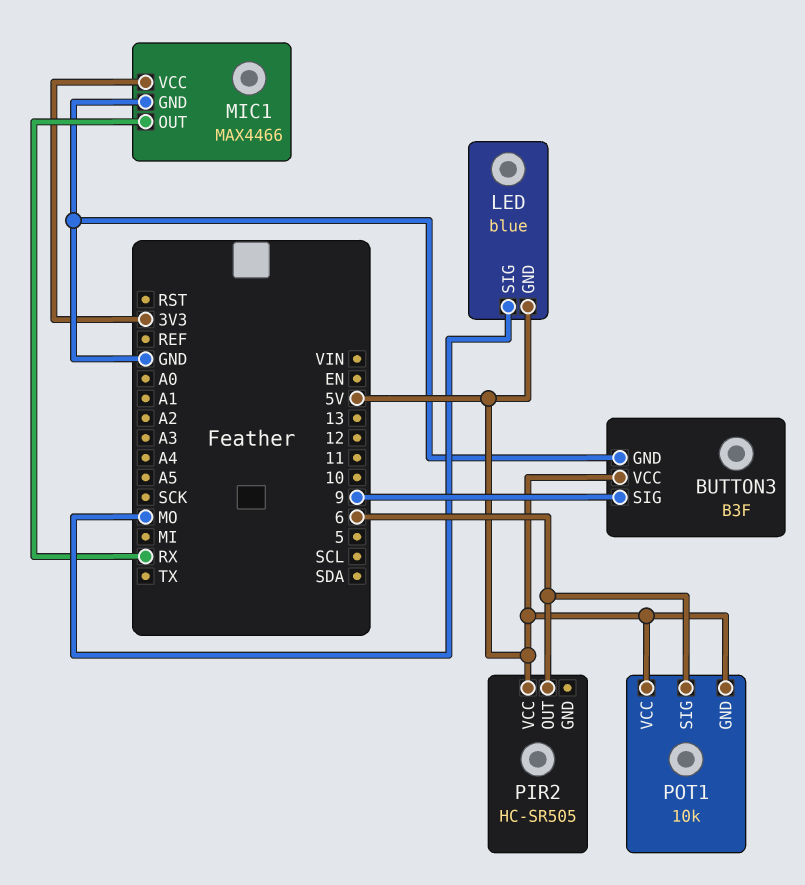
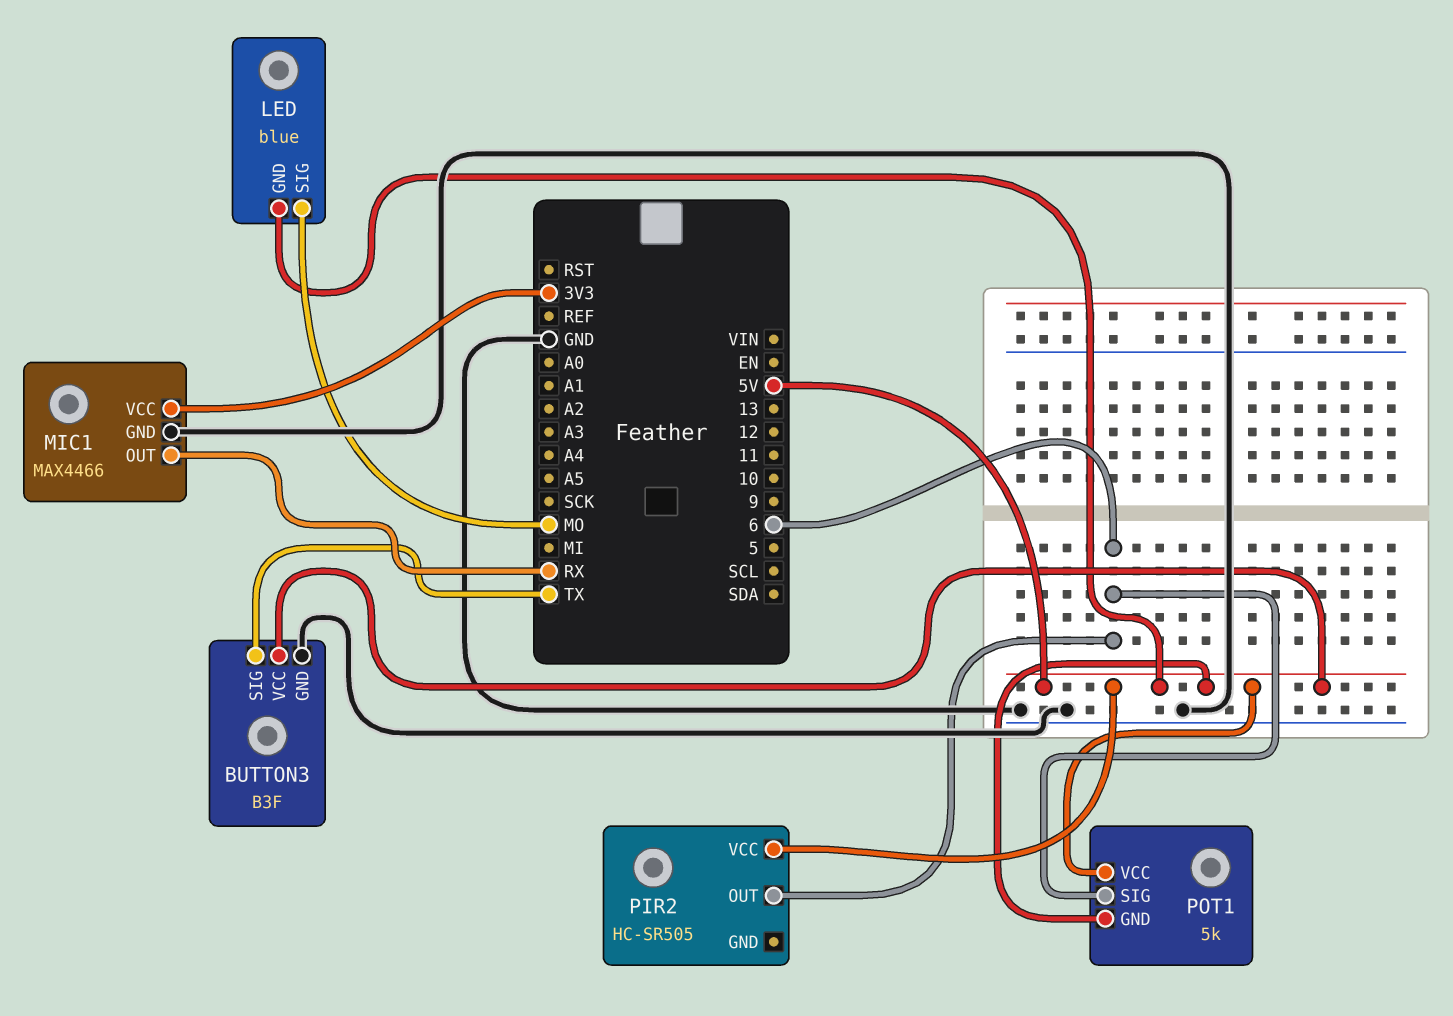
BUTTON3 pin SIG: 9 -> TX
POT1: 10k -> 5k

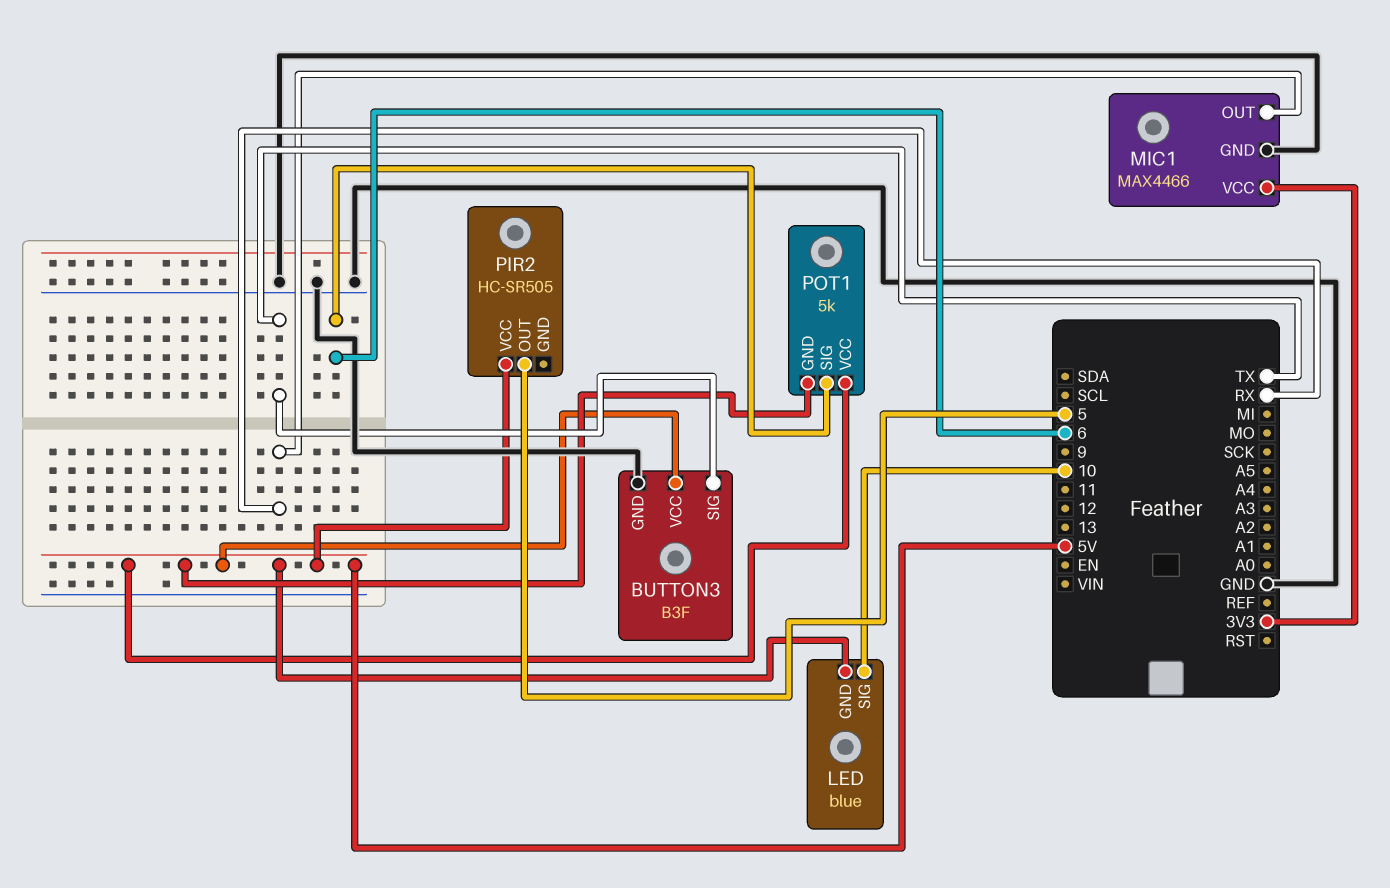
LED pin SIG: MO -> 10
PIR2 pin OUT: 6 -> 5

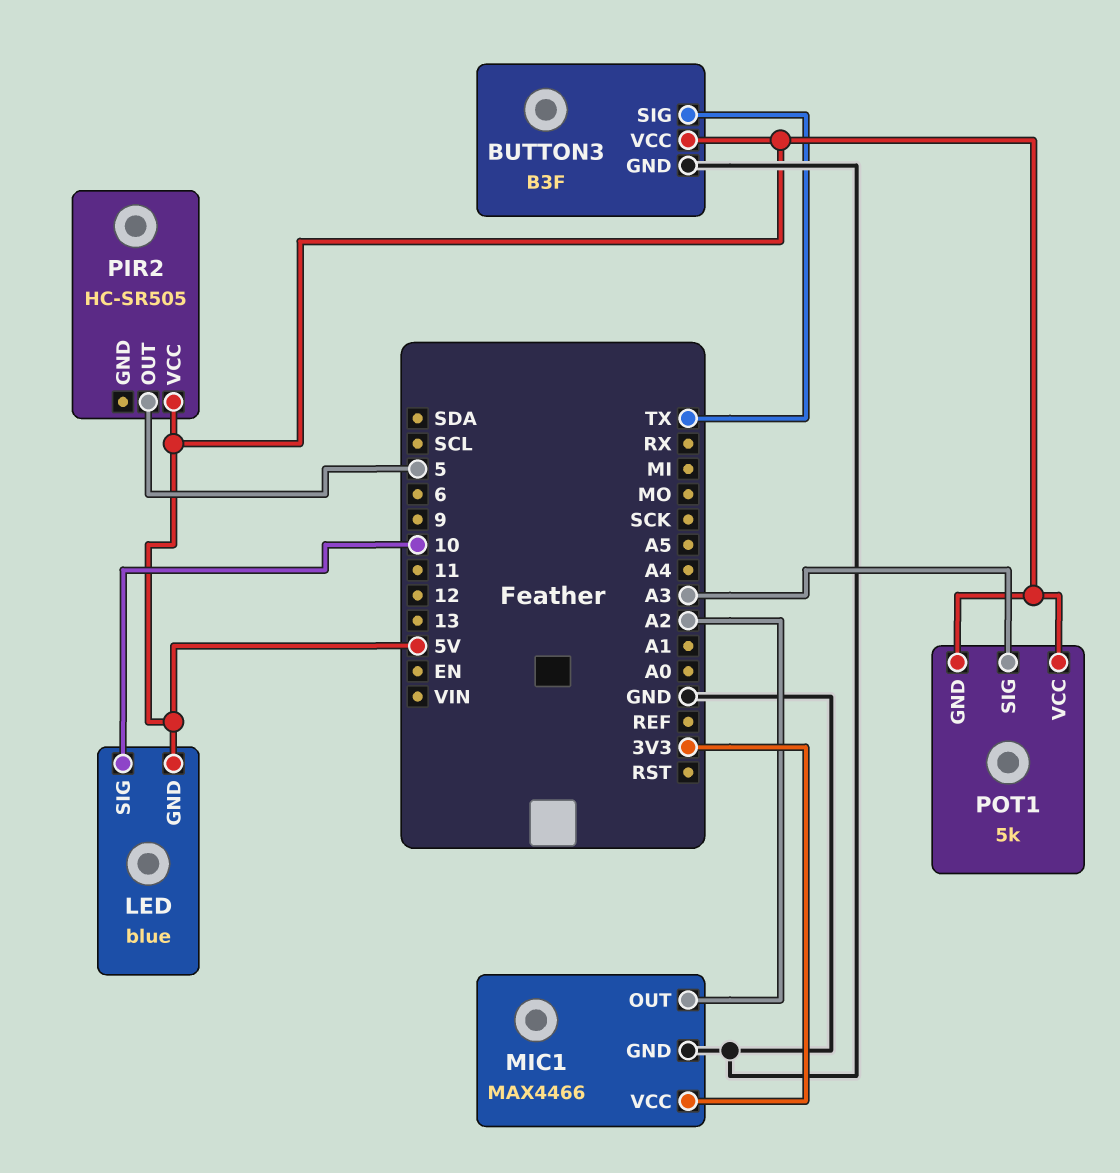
MIC1 pin OUT: RX -> A2
POT1 pin SIG: 6 -> A3

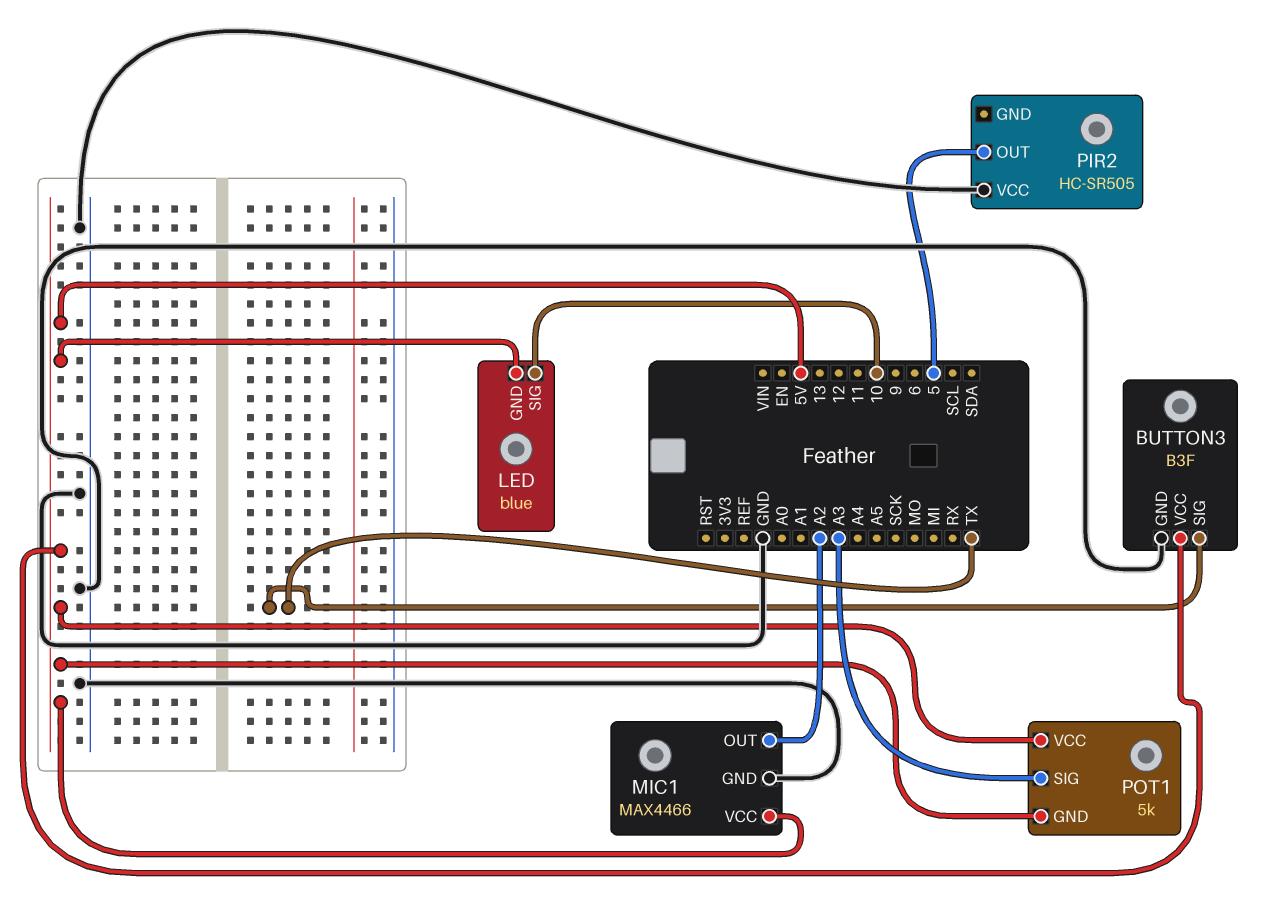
MIC1 pin VCC: 3V3 -> 5V
PIR2 pin VCC: 5V -> GND

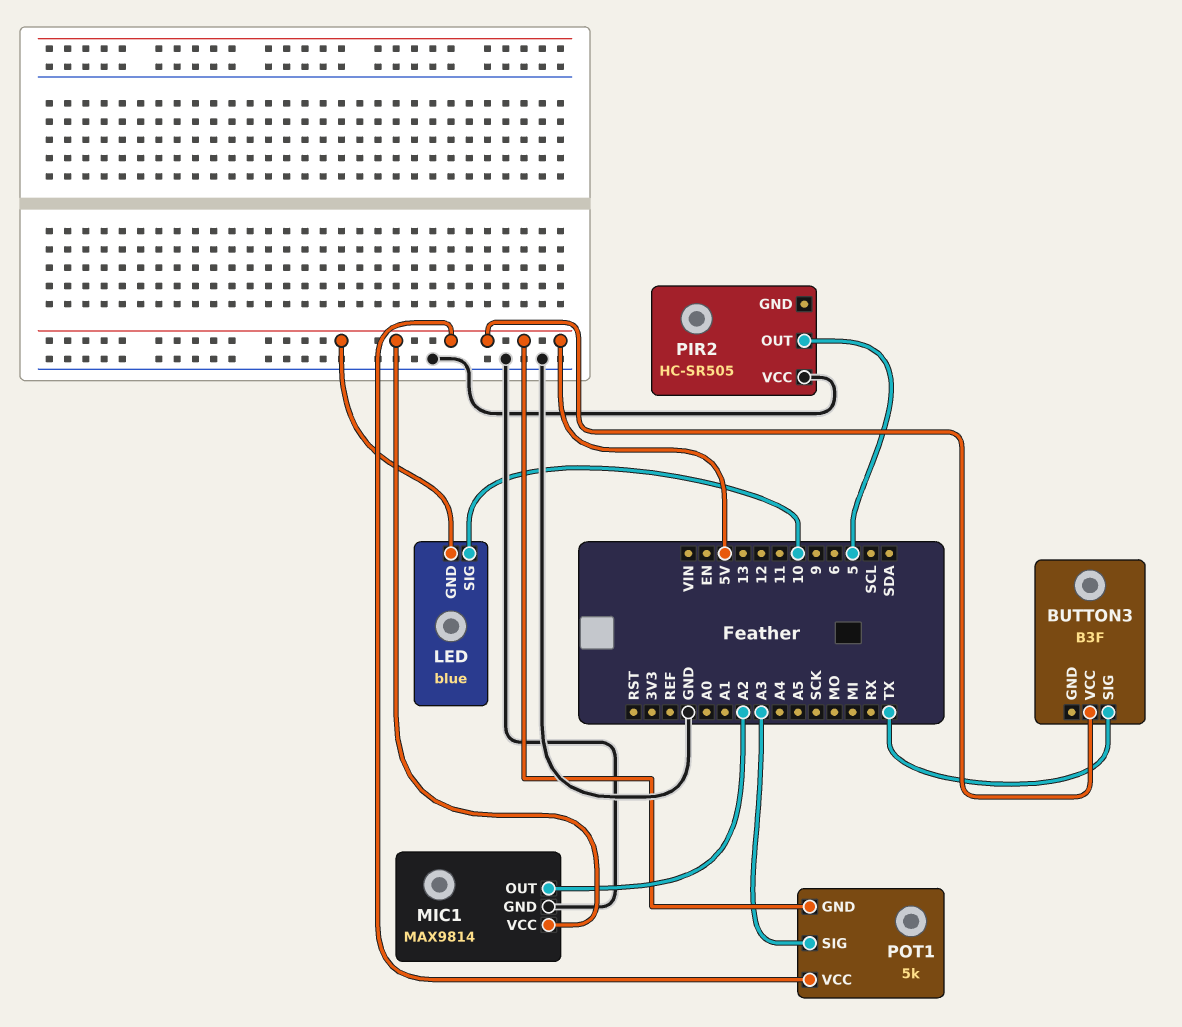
BUTTON3 pin GND: GND -> none
MIC1: MAX4466 -> MAX9814

